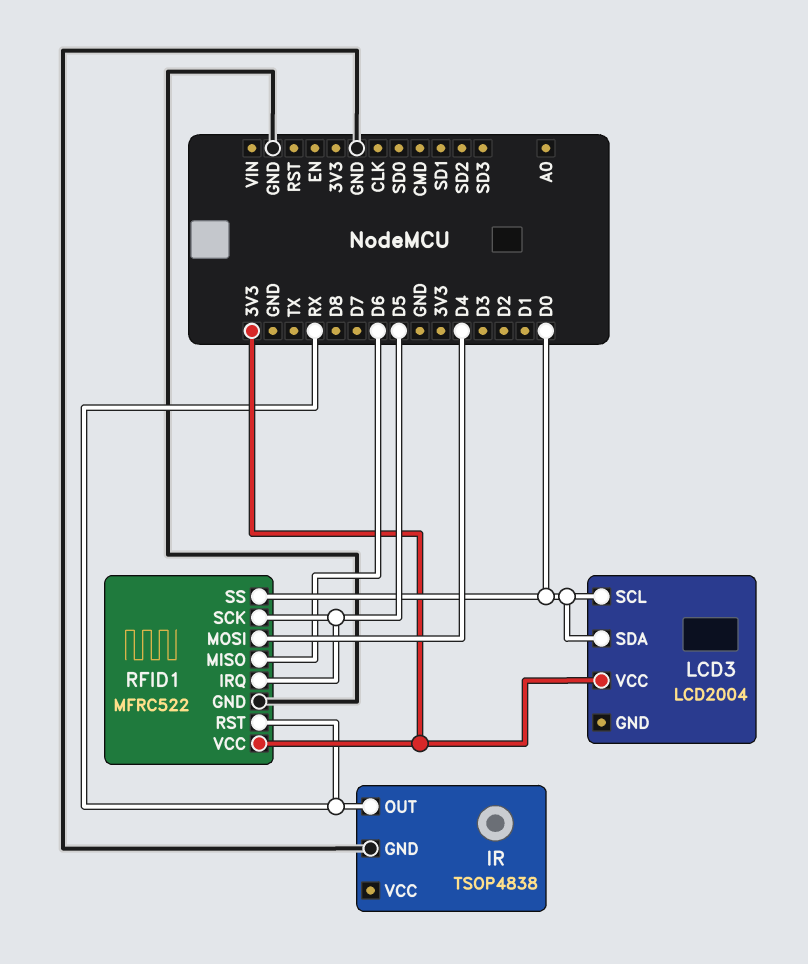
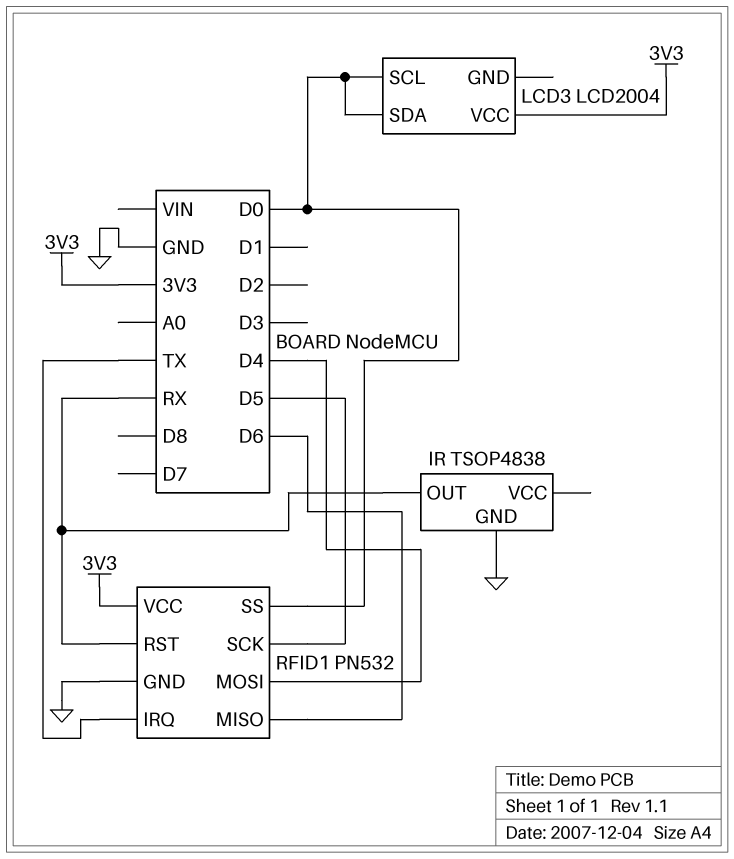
RFID1: MFRC522 -> PN532
RFID1 pin IRQ: D5 -> TX

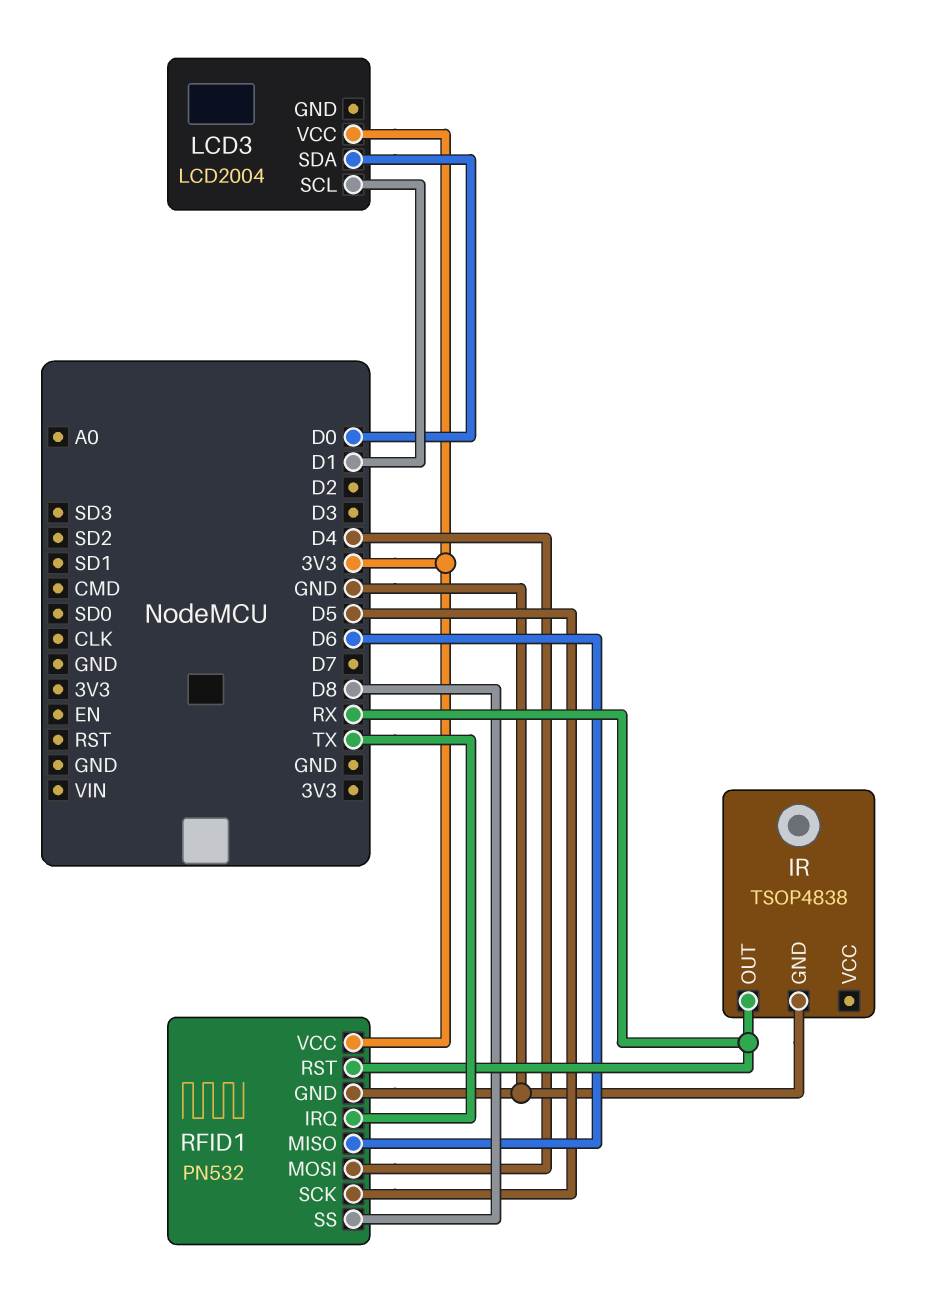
LCD3 pin SCL: D0 -> D1
RFID1 pin SS: D0 -> D8

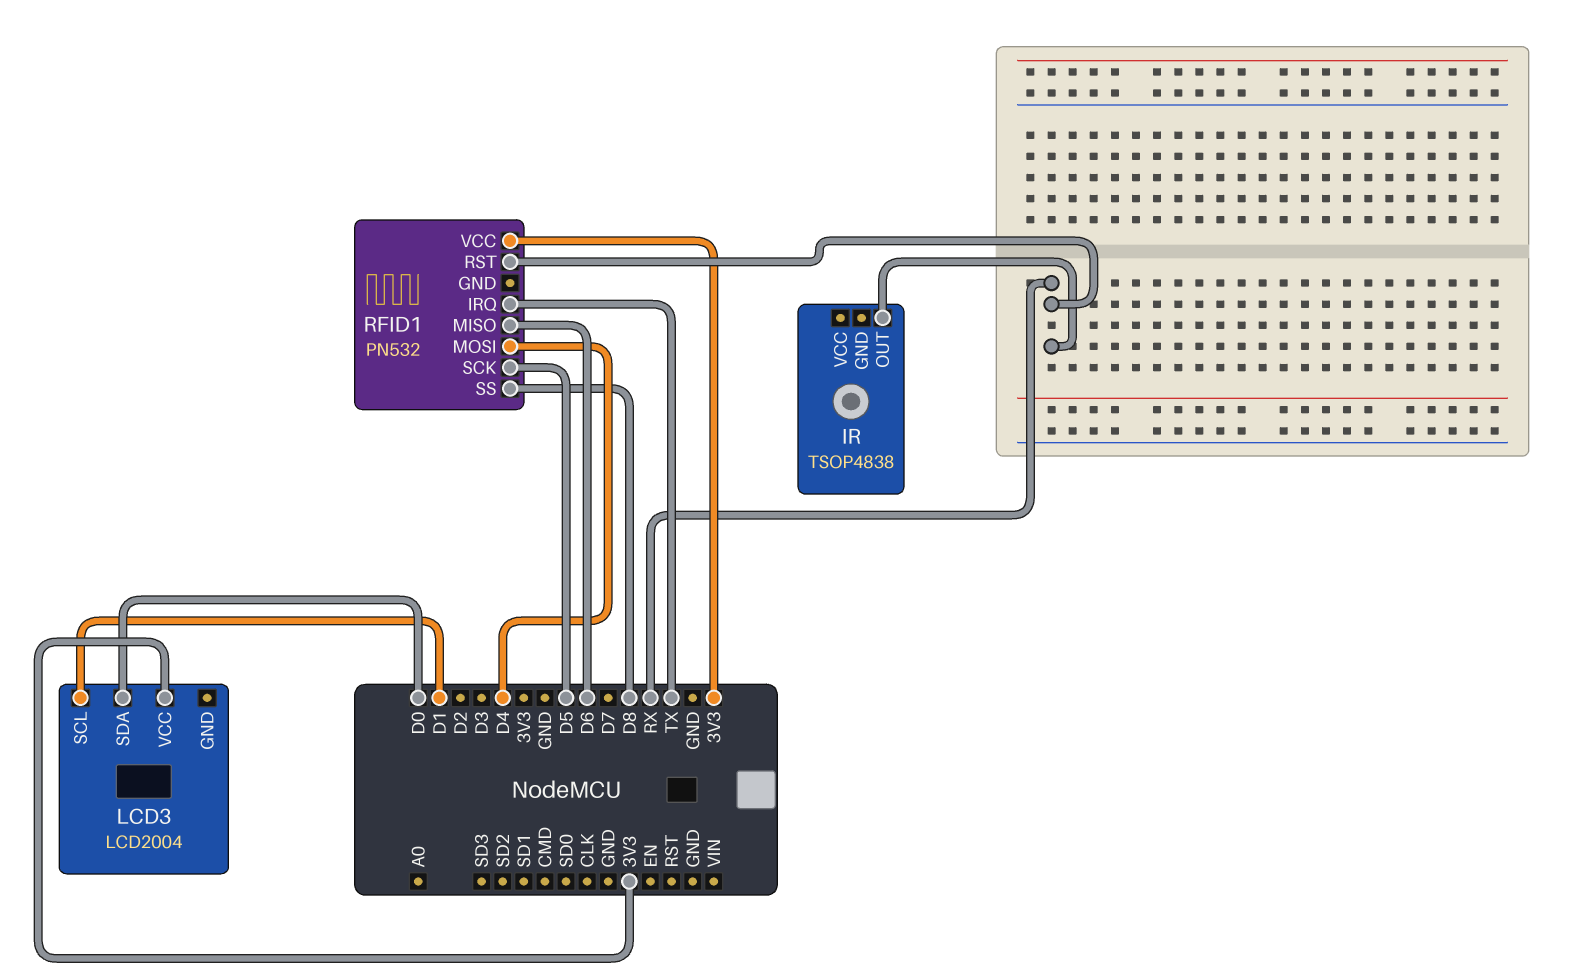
IR pin GND: GND -> none
RFID1 pin GND: GND -> none

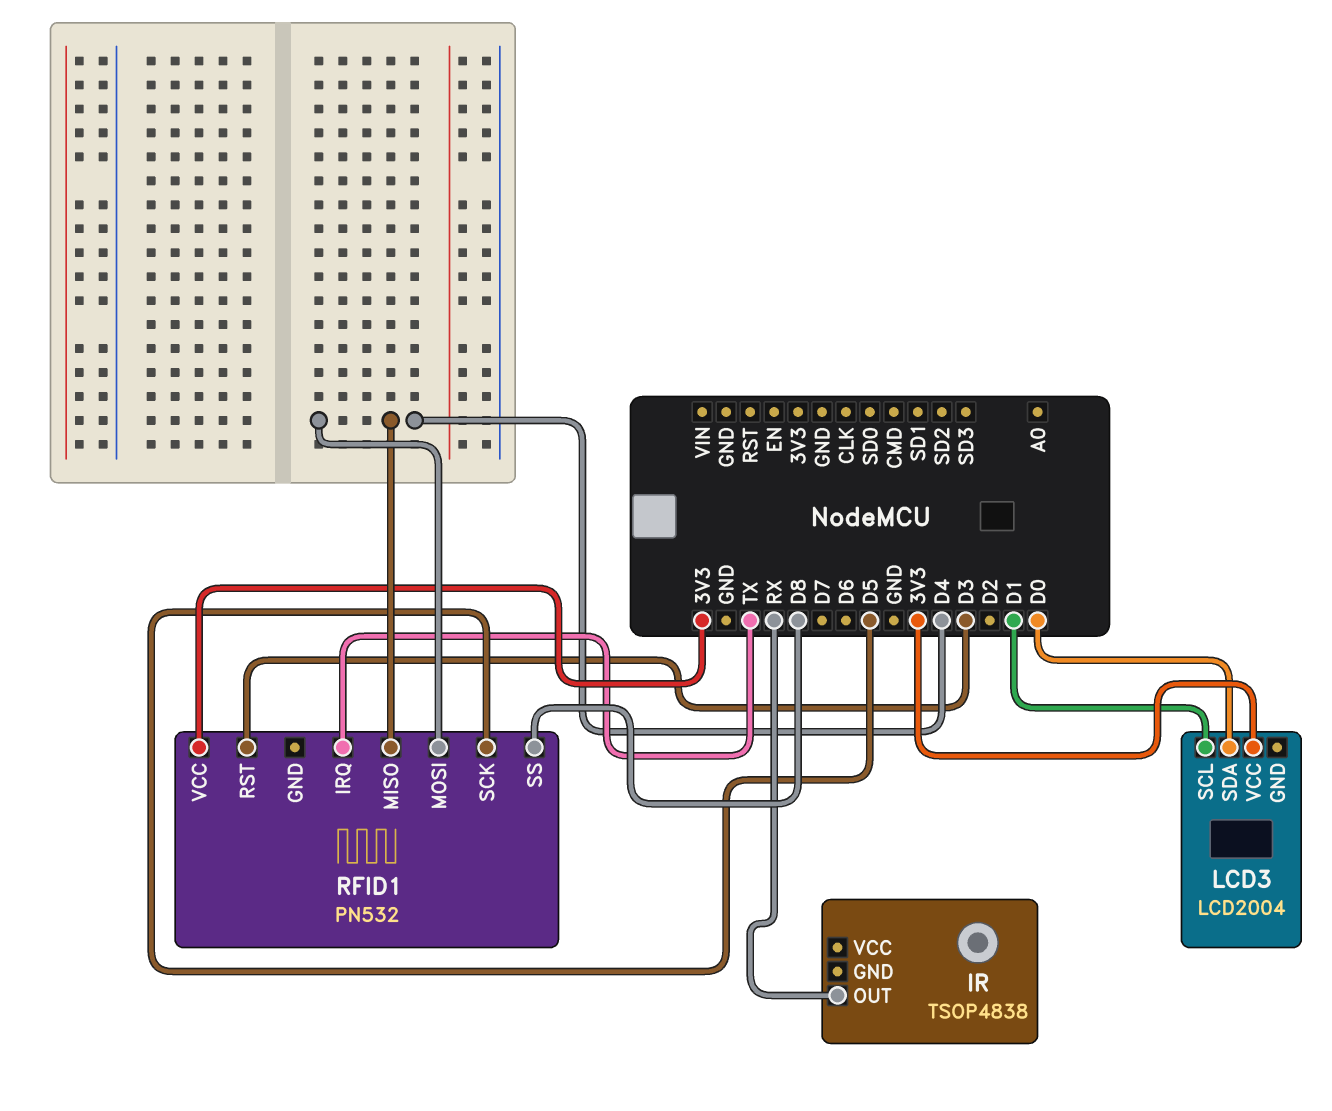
RFID1 pin MISO: D6 -> D4
RFID1 pin RST: RX -> D3

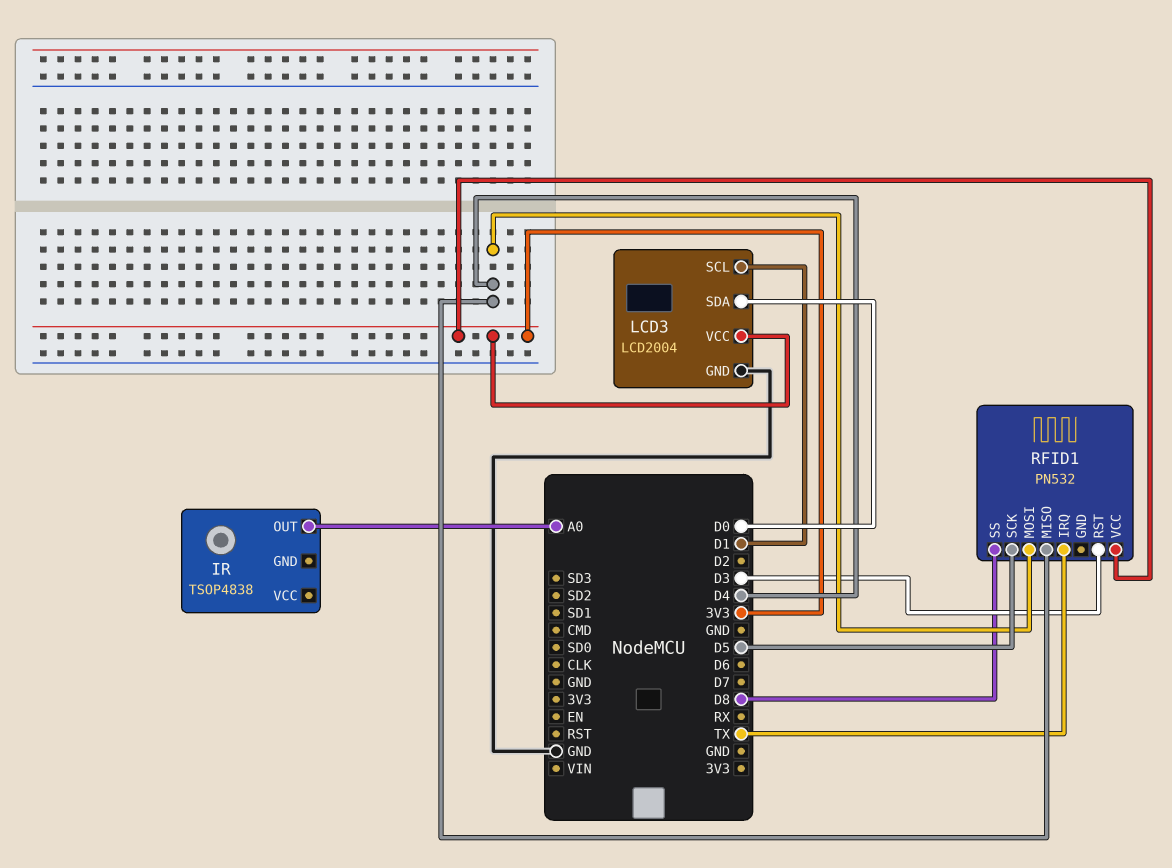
IR pin OUT: RX -> A0
LCD3 pin GND: none -> GND

